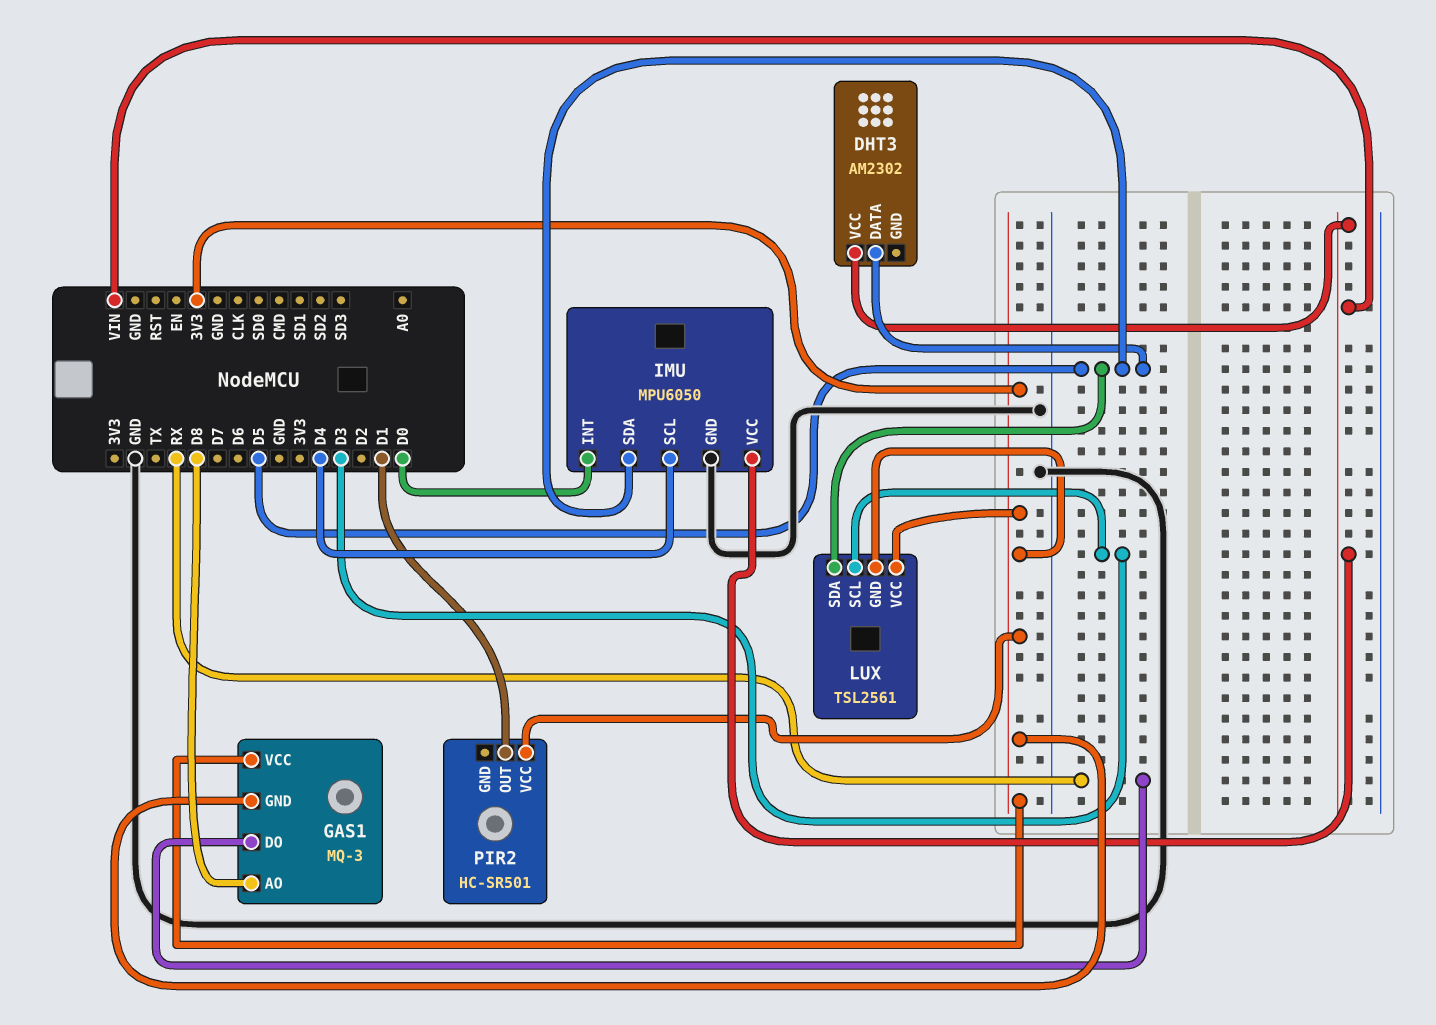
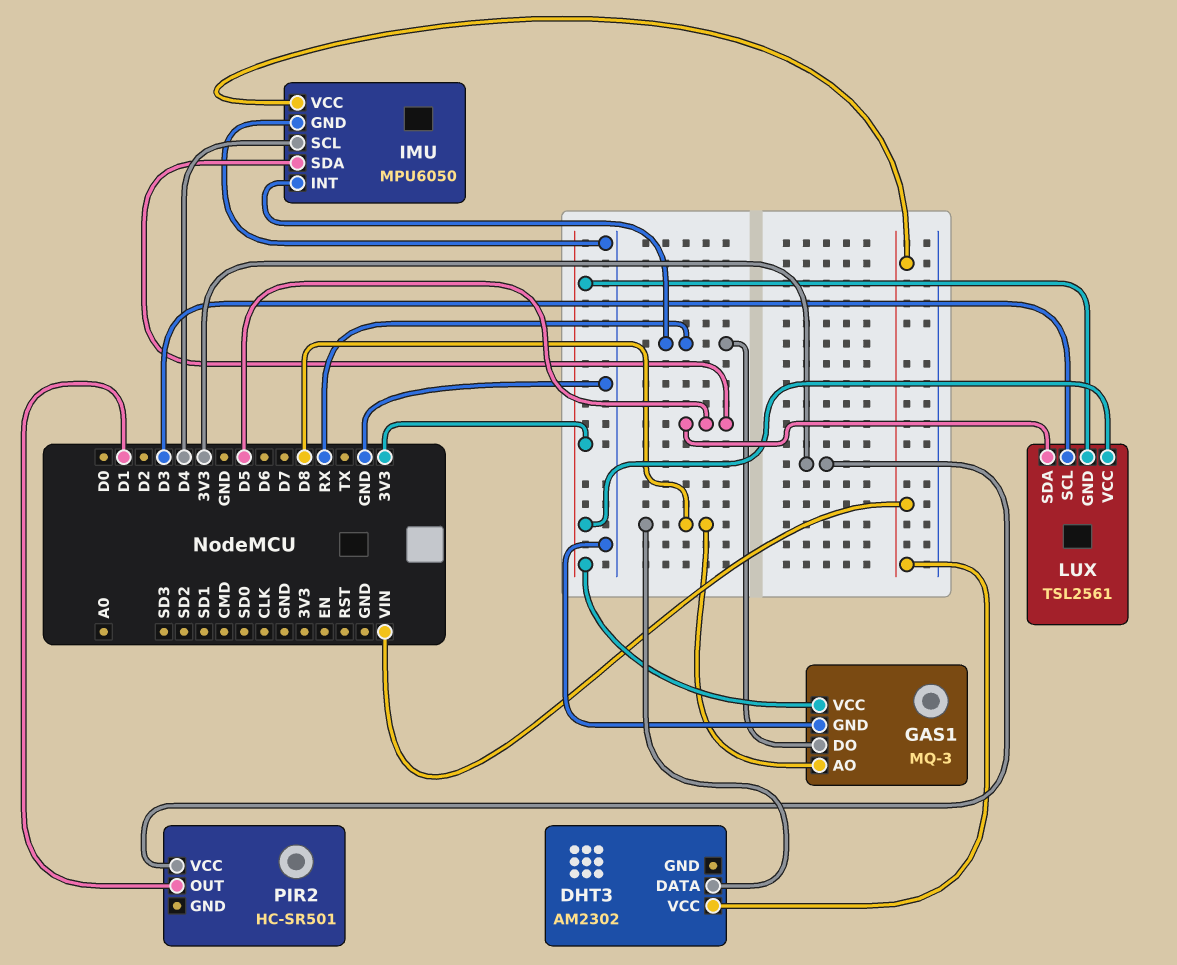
DHT3 pin DATA: D5 -> D8
GAS1 pin GND: 3V3 -> GND
IMU pin INT: D0 -> RX

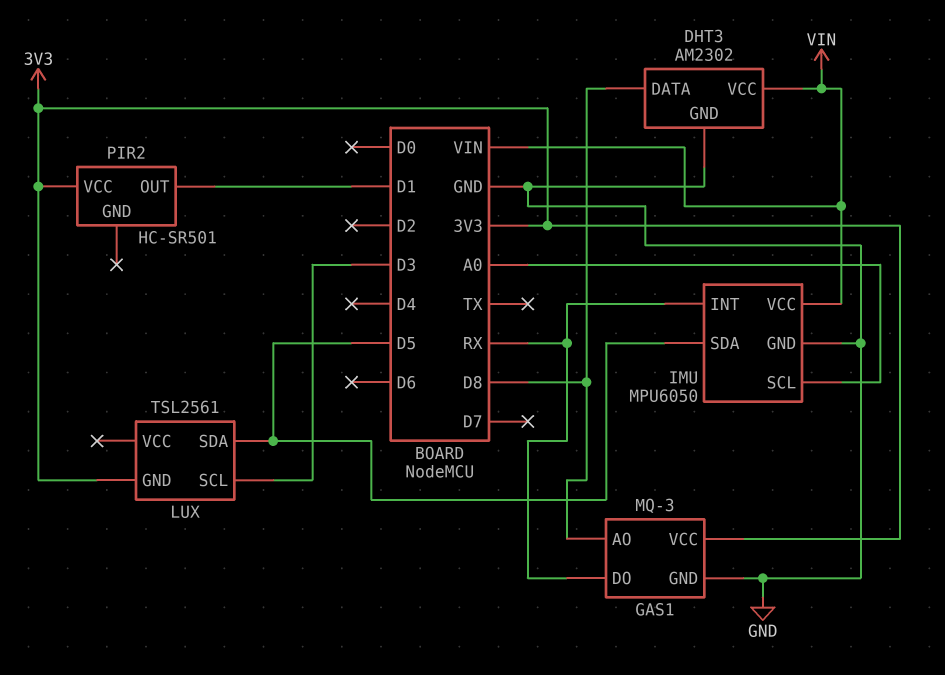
DHT3 pin GND: none -> GND
IMU pin SCL: D4 -> A0
LUX pin VCC: 3V3 -> none

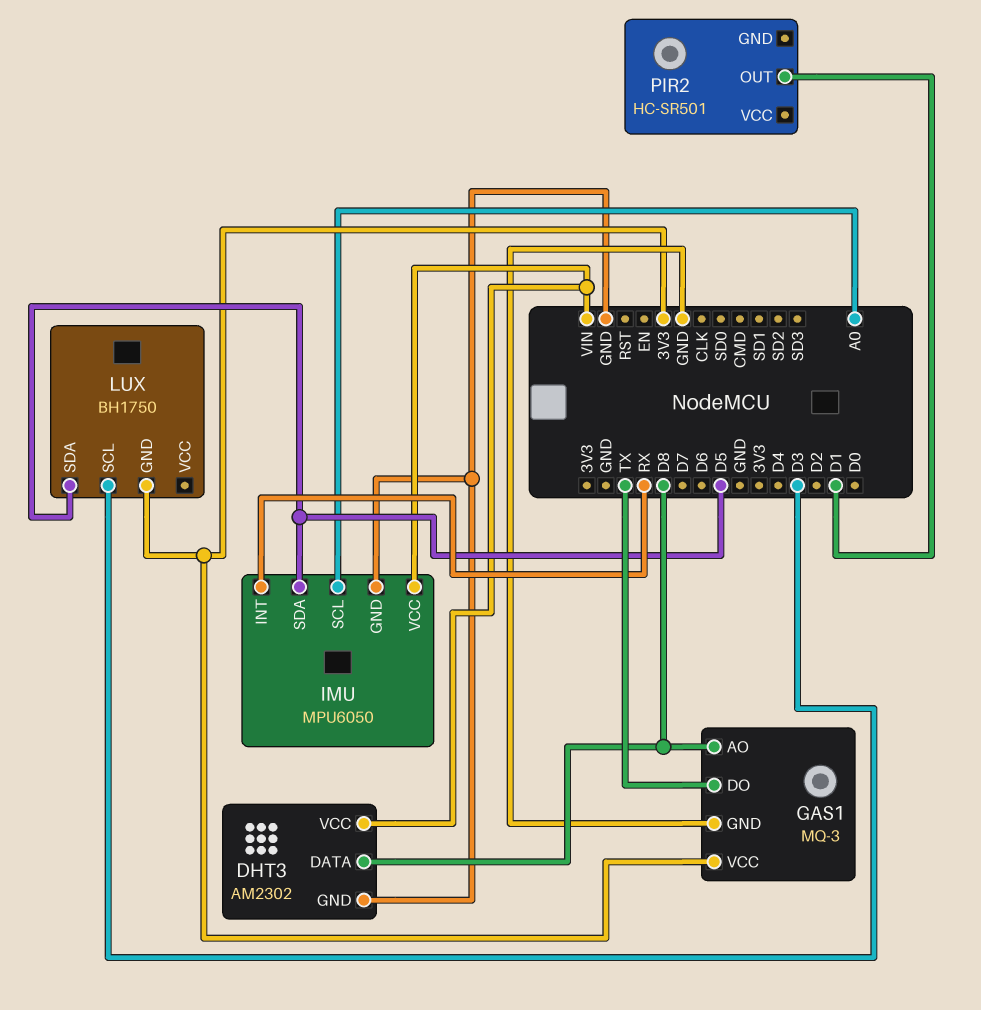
GAS1 pin DO: RX -> TX
LUX: TSL2561 -> BH1750
PIR2 pin VCC: 3V3 -> none

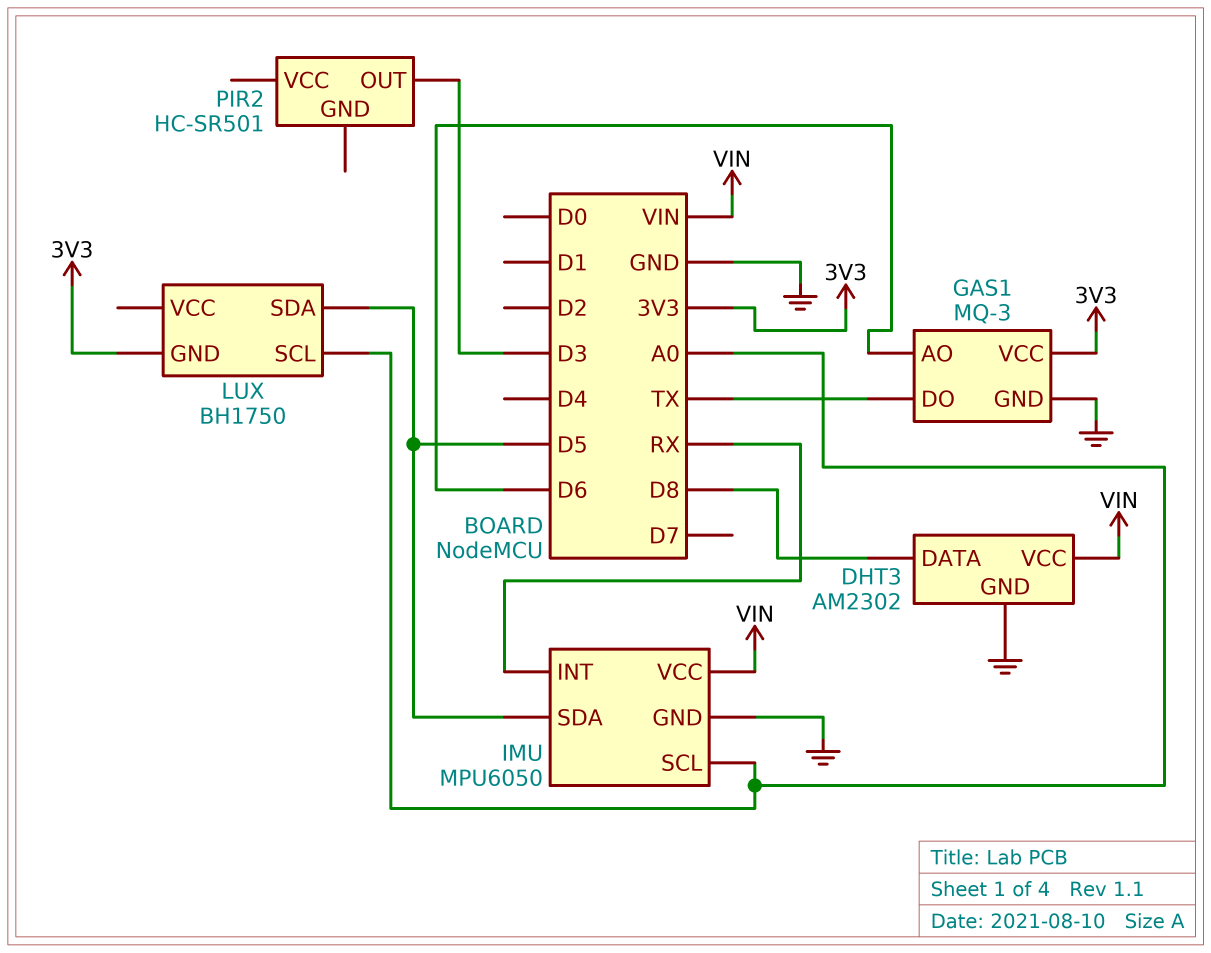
GAS1 pin AO: D8 -> D6
LUX pin SCL: D3 -> A0
PIR2 pin OUT: D1 -> D3

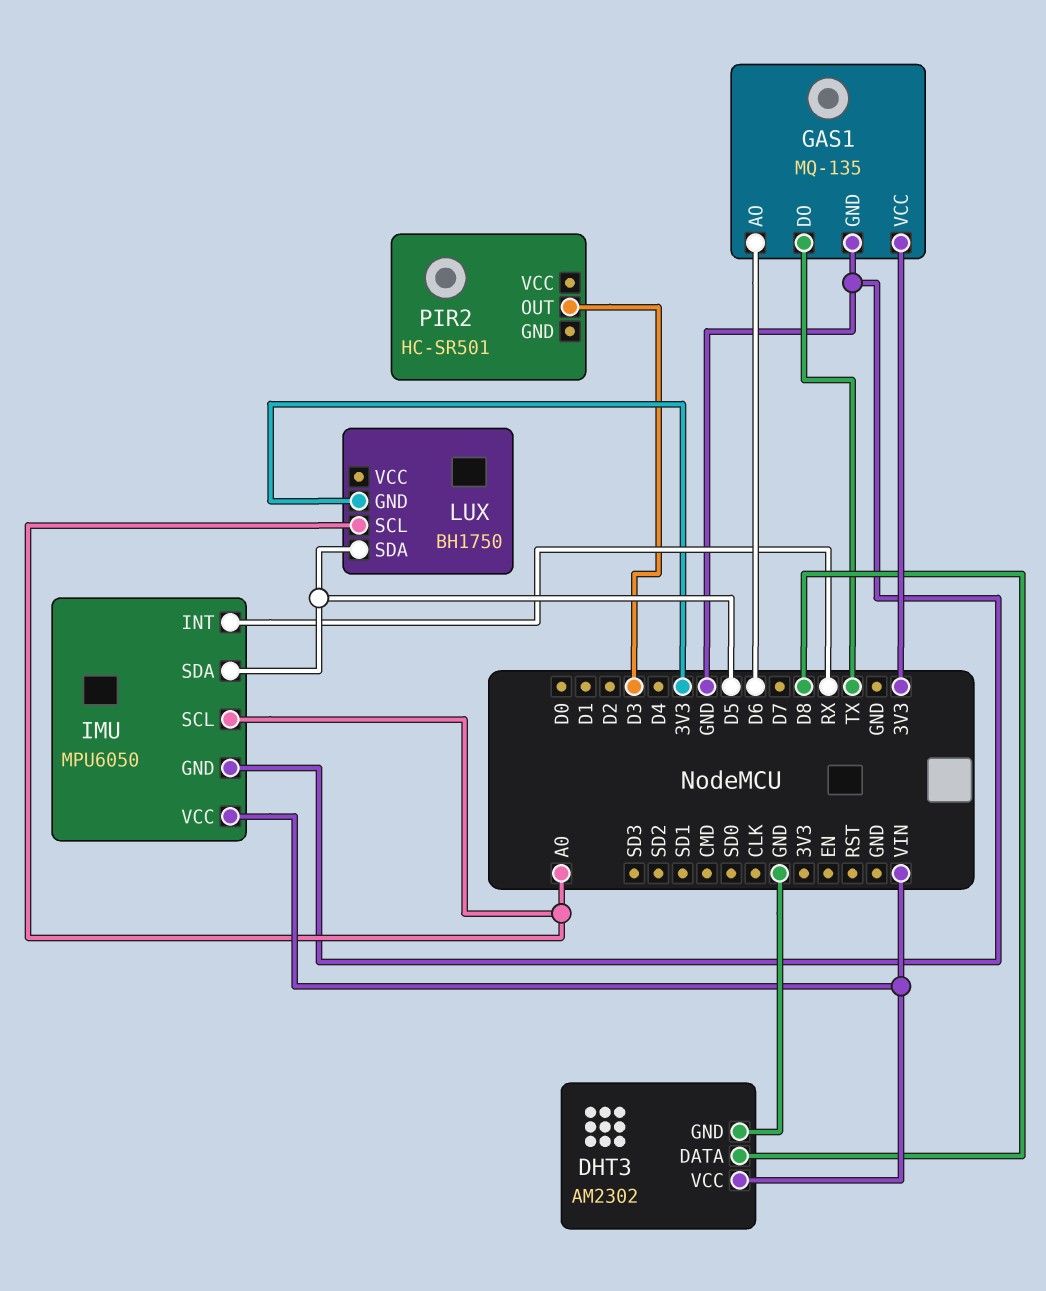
GAS1: MQ-3 -> MQ-135

